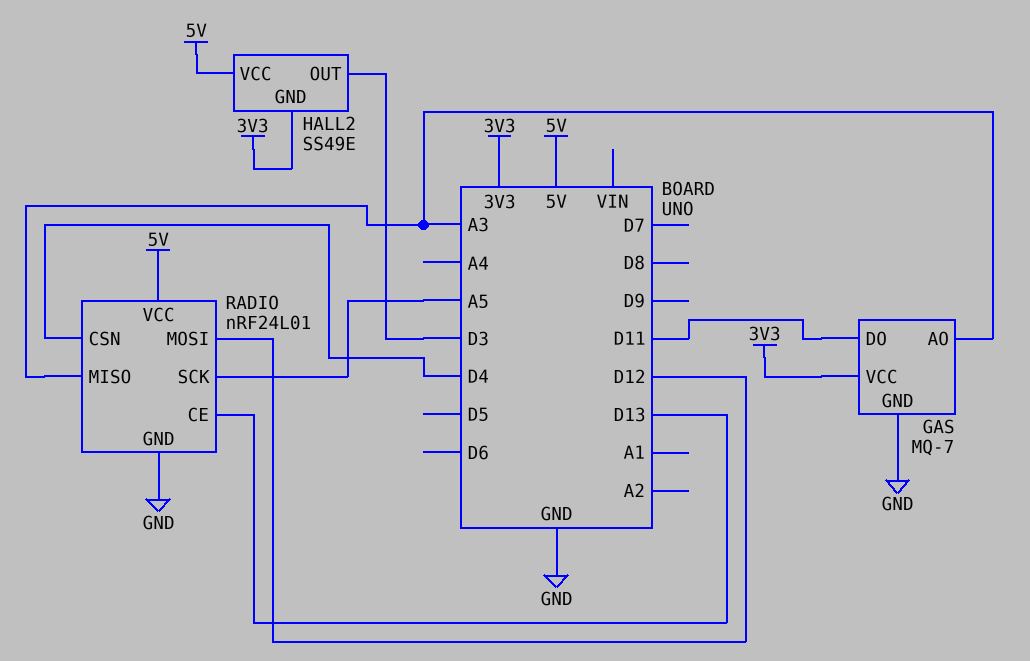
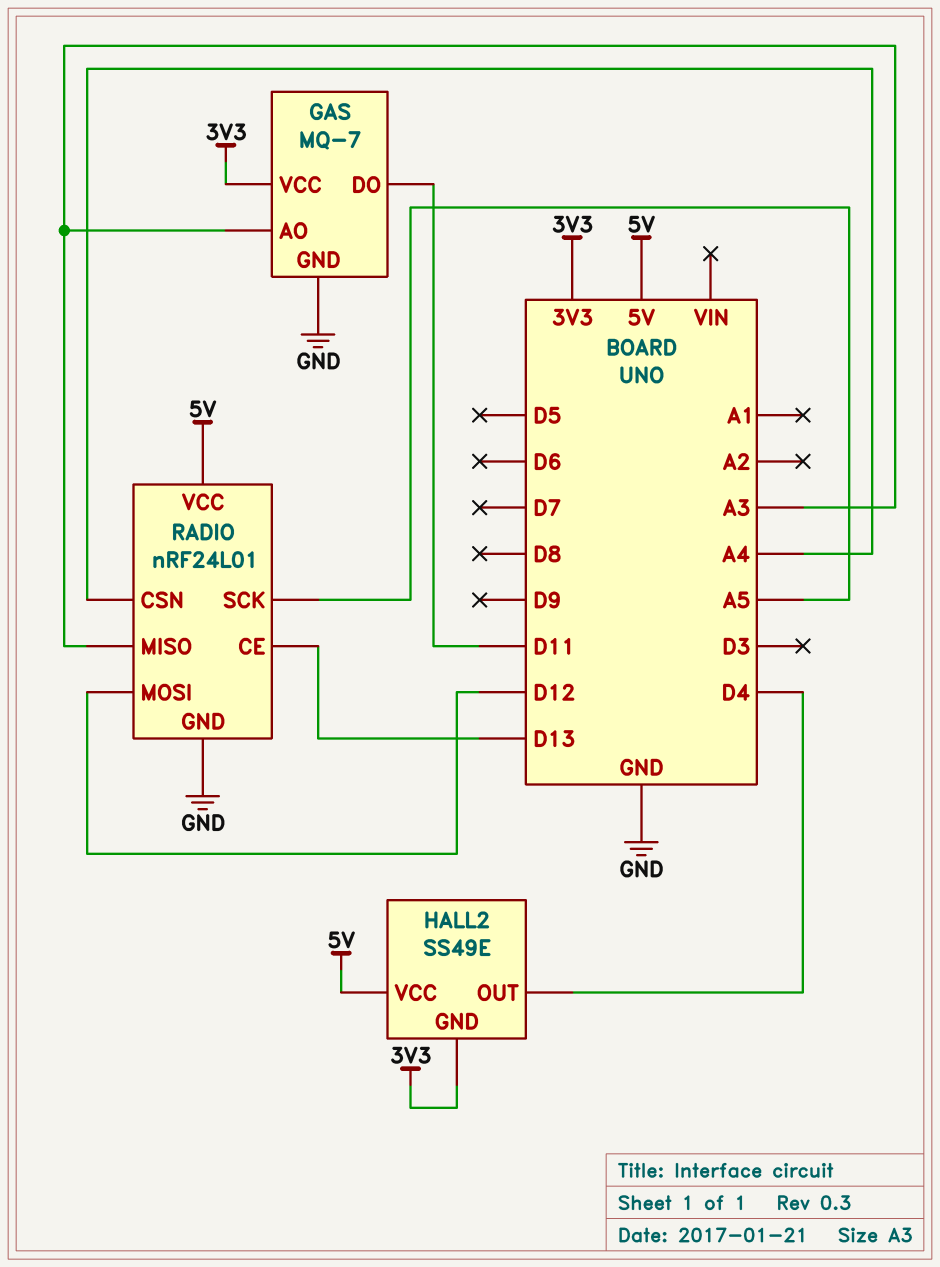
HALL2 pin OUT: D3 -> D4
RADIO pin CSN: D4 -> A4

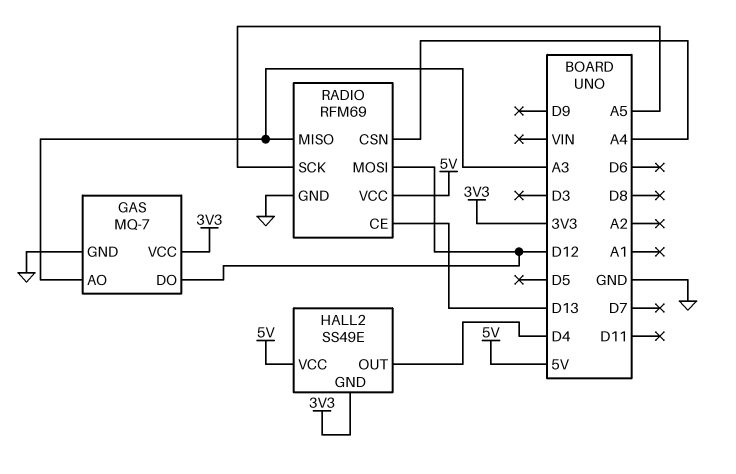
GAS pin DO: D11 -> D12
RADIO: nRF24L01 -> RFM69

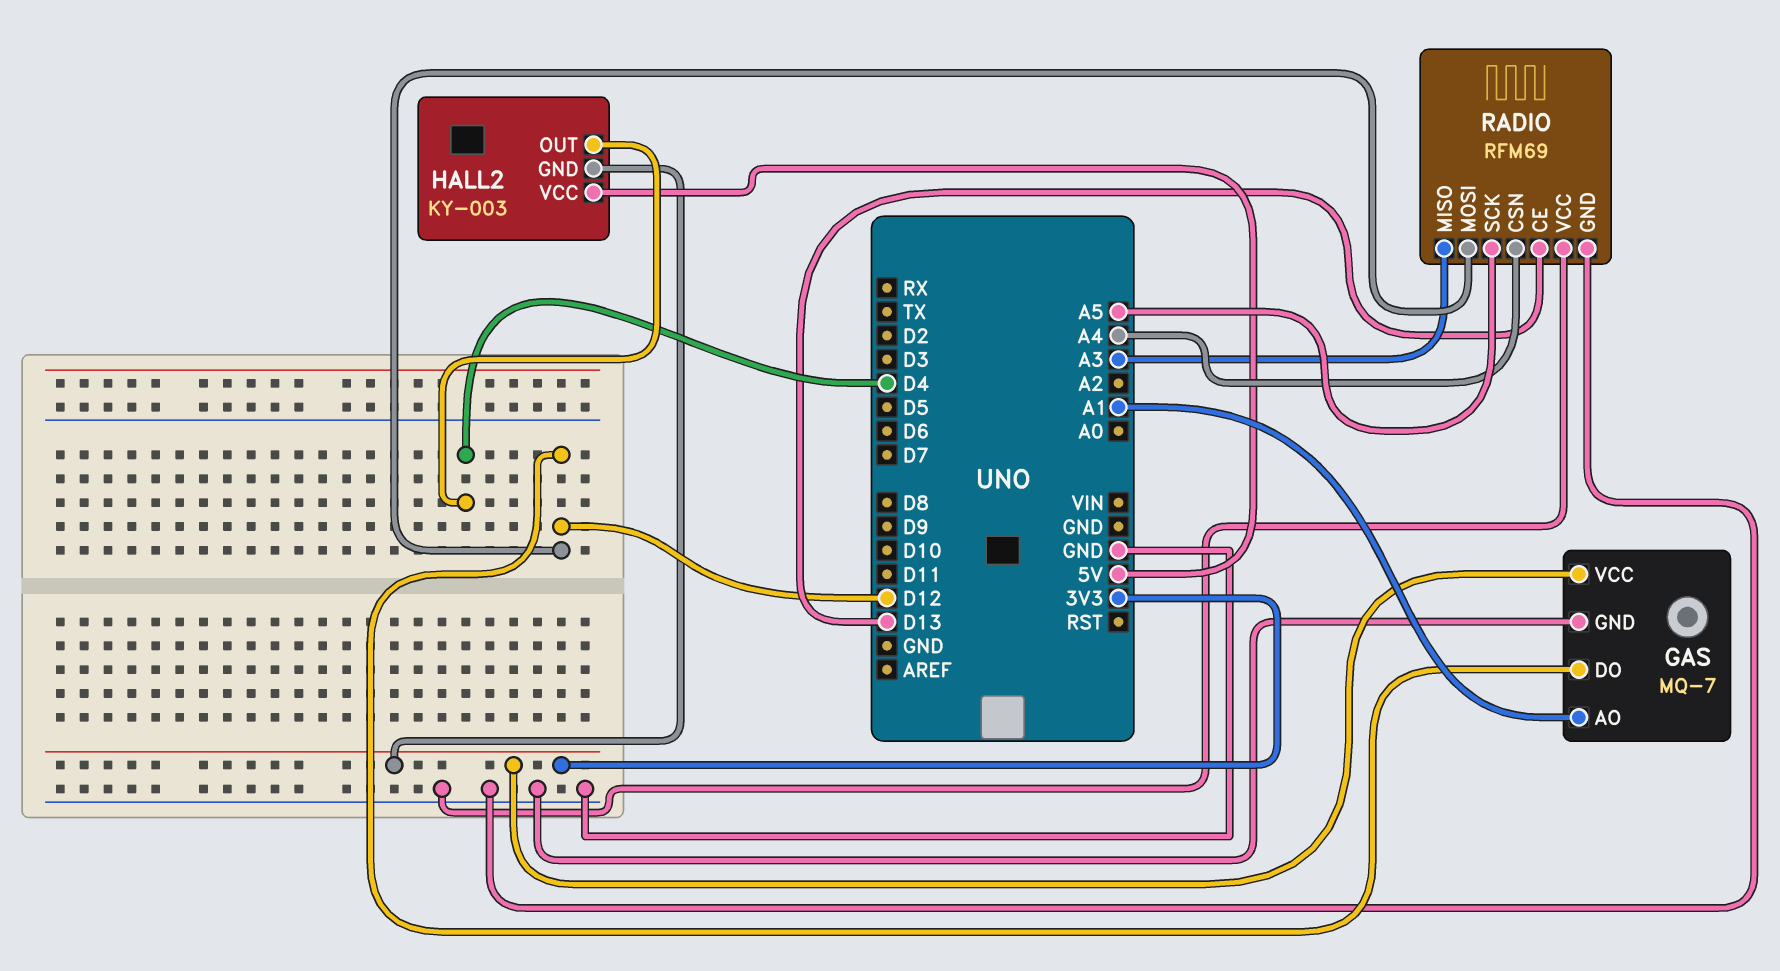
GAS pin AO: A3 -> A1
HALL2: SS49E -> KY-003
RADIO pin VCC: 5V -> GND

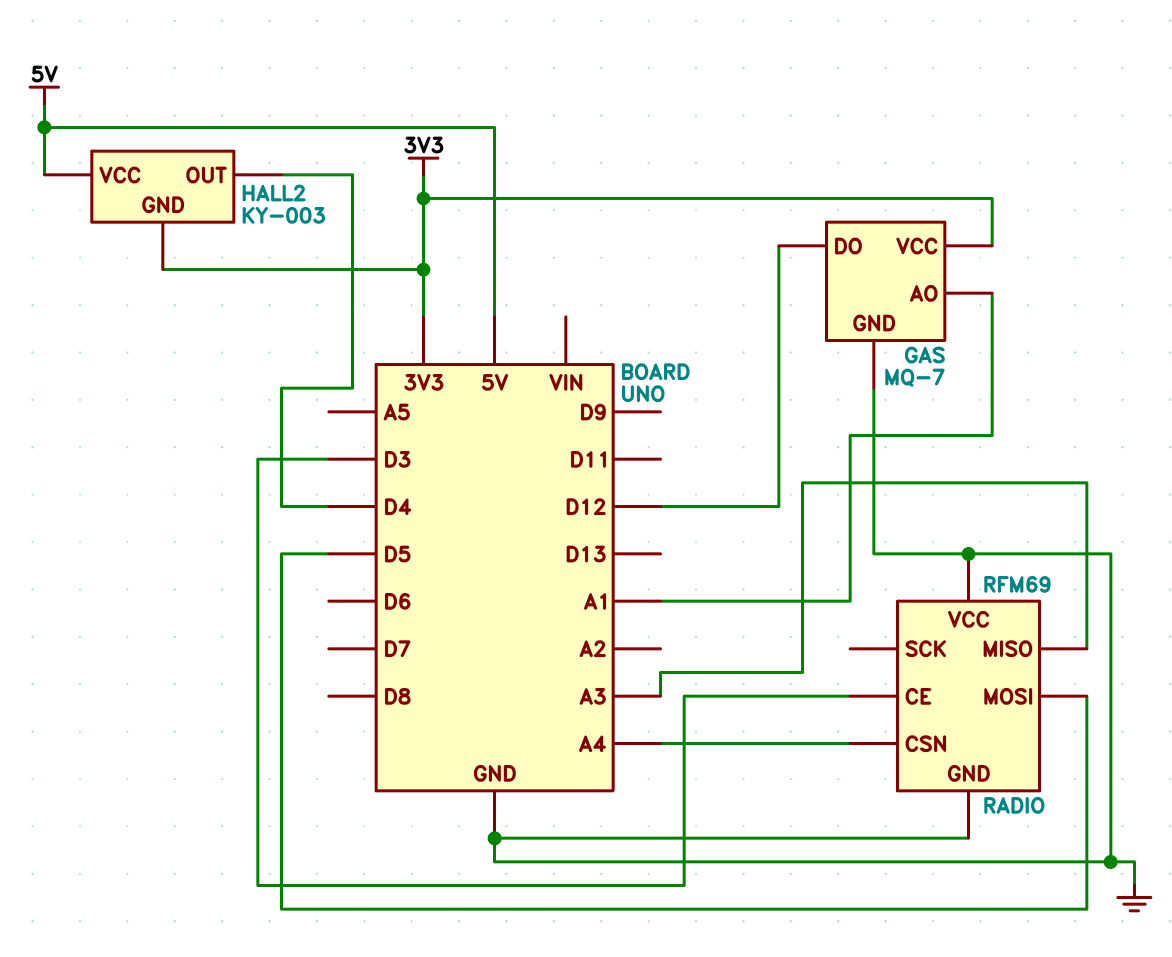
RADIO pin CE: D13 -> D3
RADIO pin MOSI: D12 -> D5
RADIO pin SCK: A5 -> none

